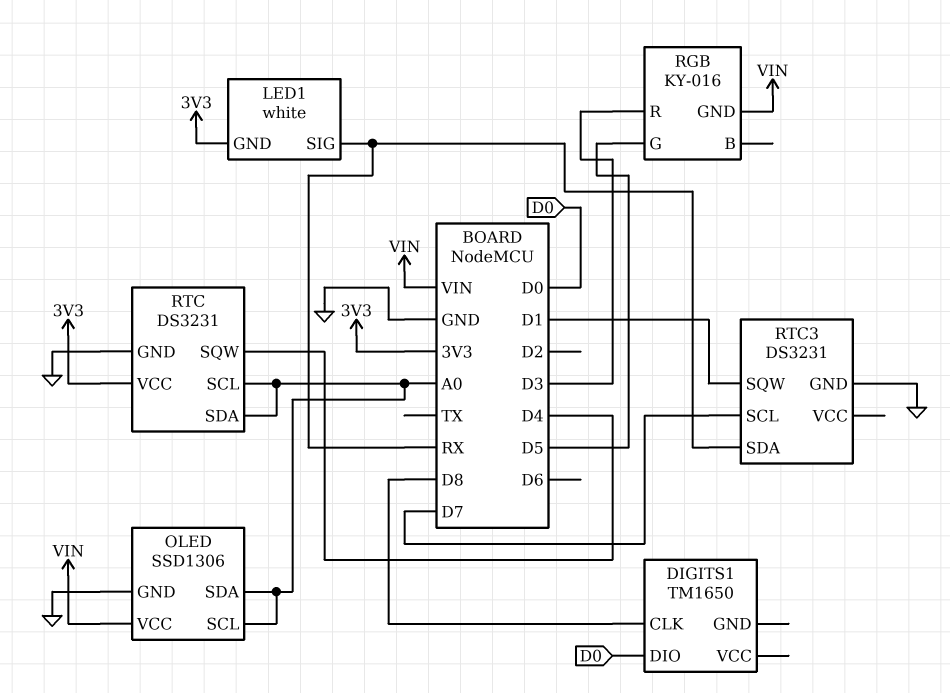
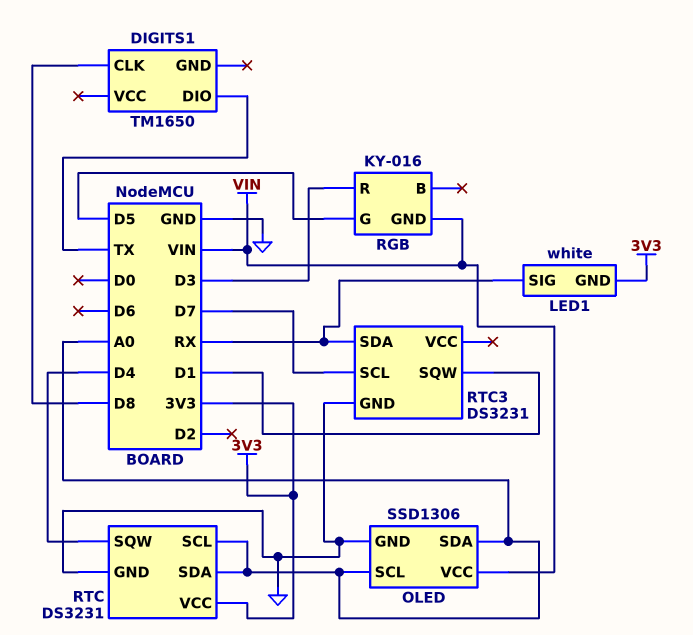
DIGITS1 pin DIO: D0 -> TX

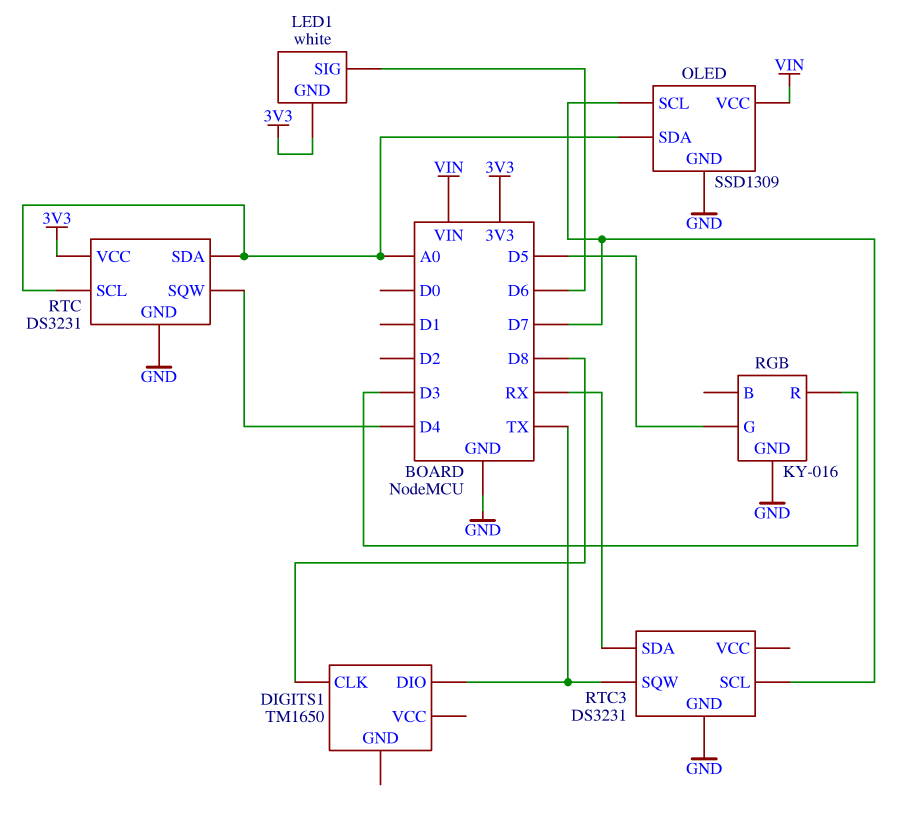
LED1 pin SIG: RX -> D6
OLED: SSD1306 -> SSD1309
OLED pin SCL: A0 -> D7
RGB pin GND: VIN -> GND
RTC3 pin SQW: D1 -> TX

